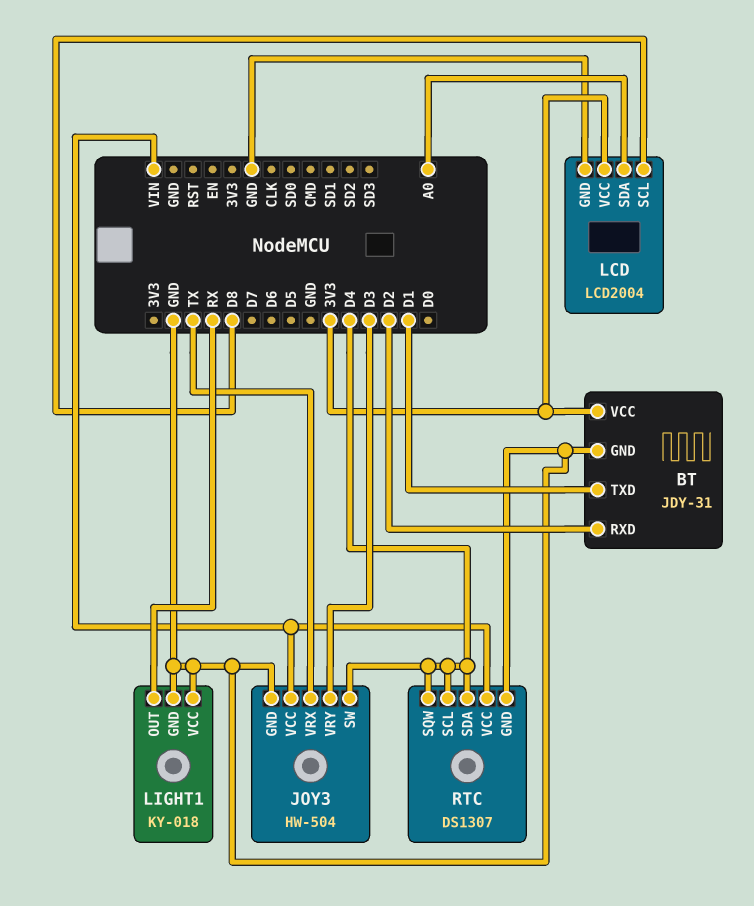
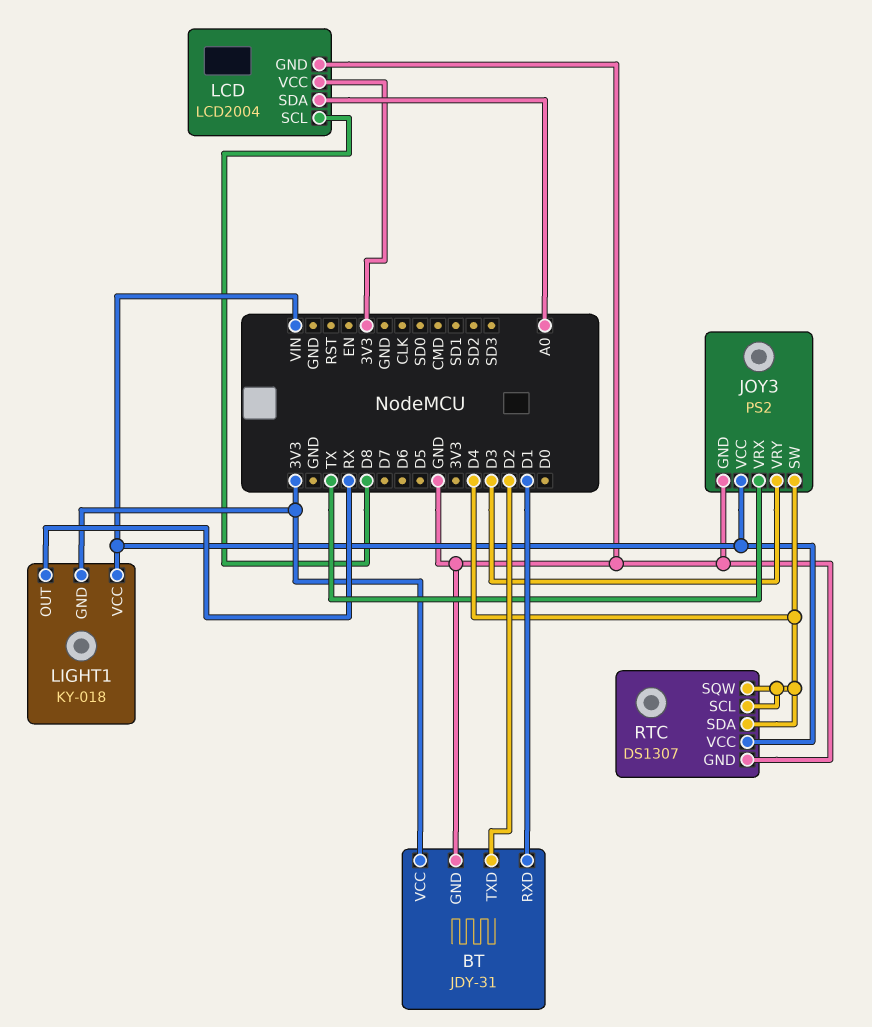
BT pin RXD: D2 -> D1
BT pin TXD: D1 -> D2
JOY3: HW-504 -> PS2
LIGHT1 pin GND: GND -> 3V3
LIGHT1 pin VCC: GND -> VIN

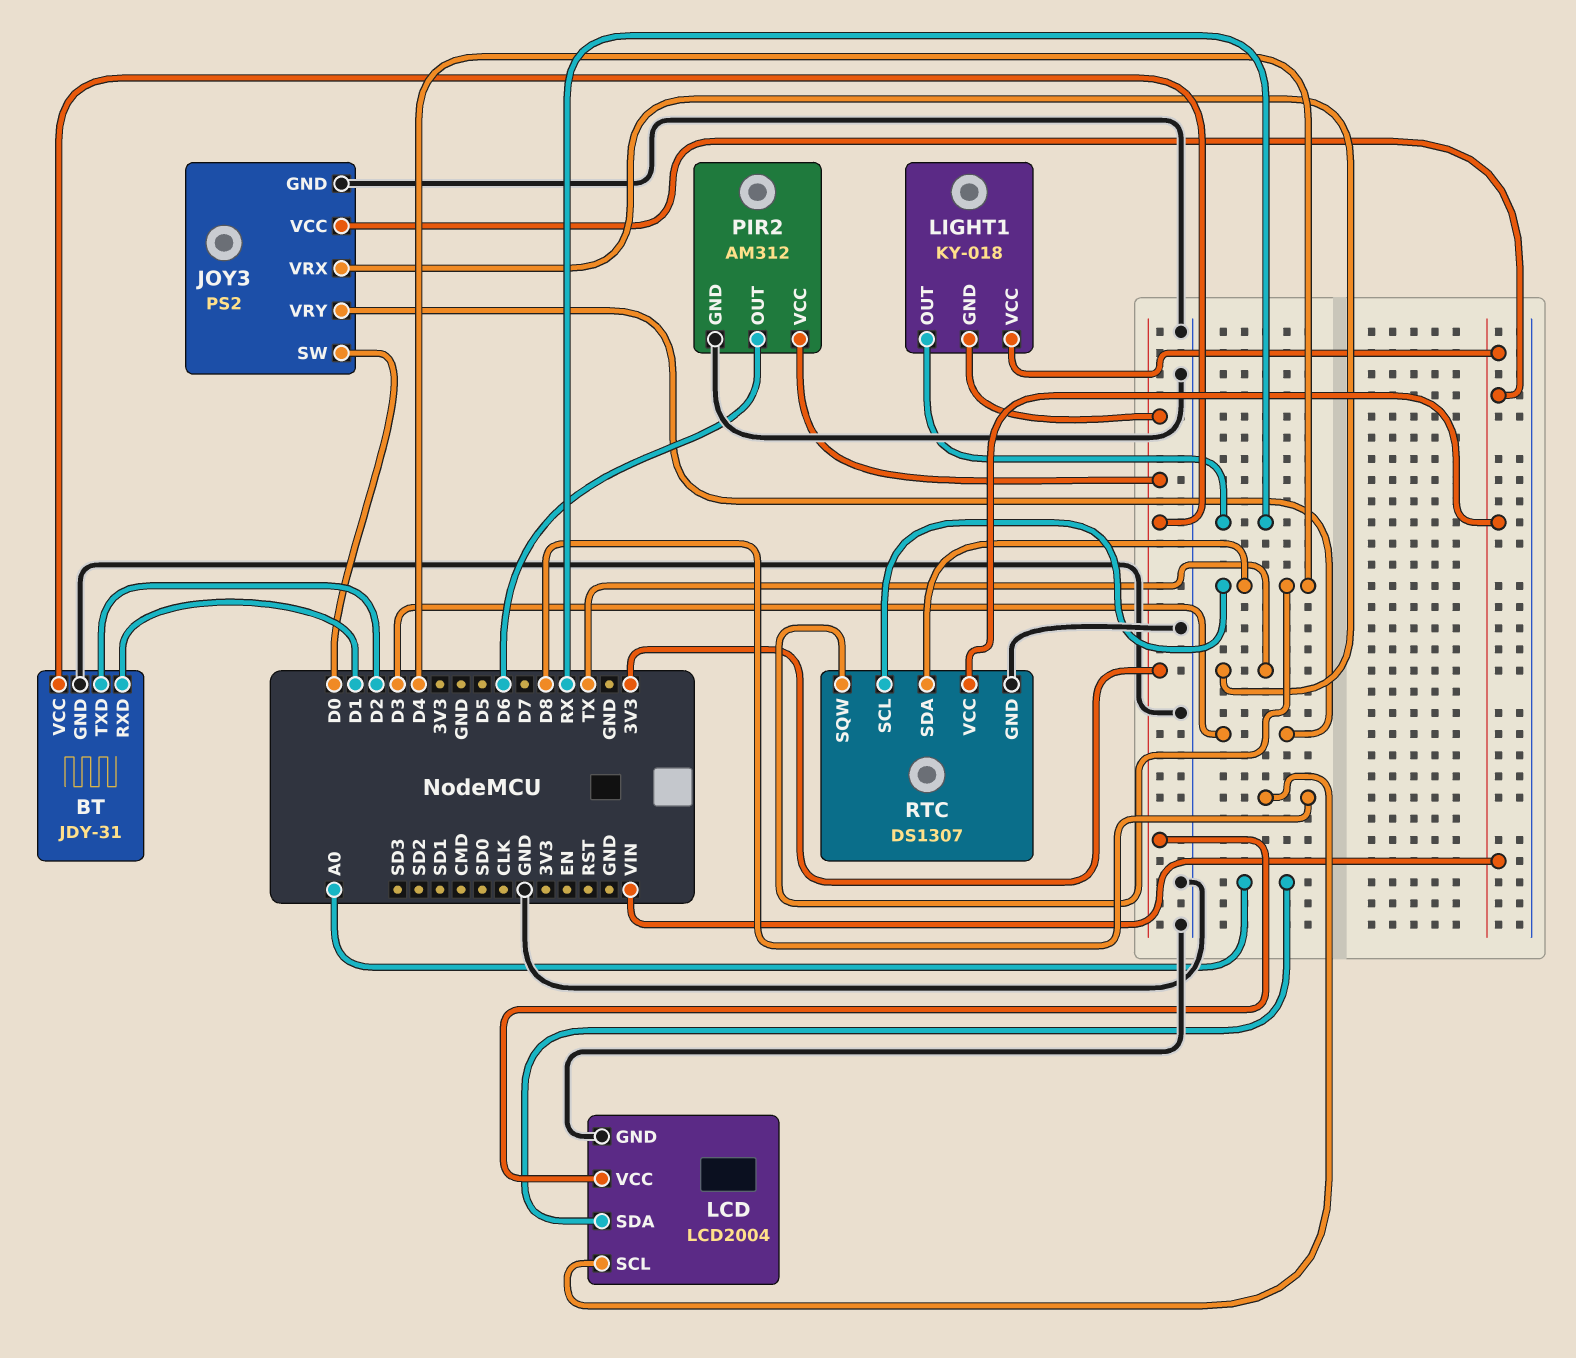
JOY3 pin SW: D4 -> D0
PIR2: none -> AM312
PIR2 pin GND: none -> GND
PIR2 pin OUT: none -> D6
PIR2 pin VCC: none -> 3V3

